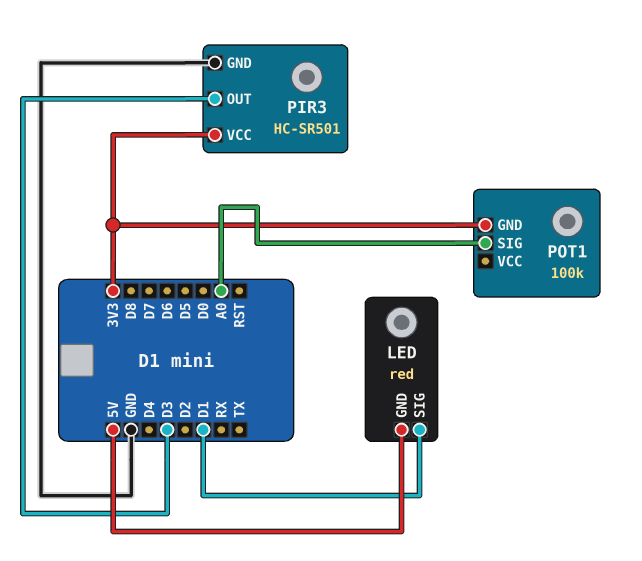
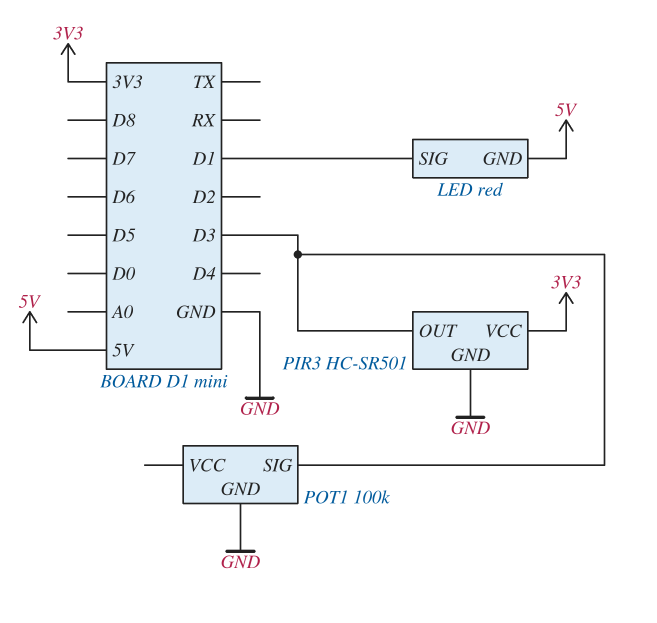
POT1 pin GND: 3V3 -> GND
POT1 pin SIG: A0 -> D3

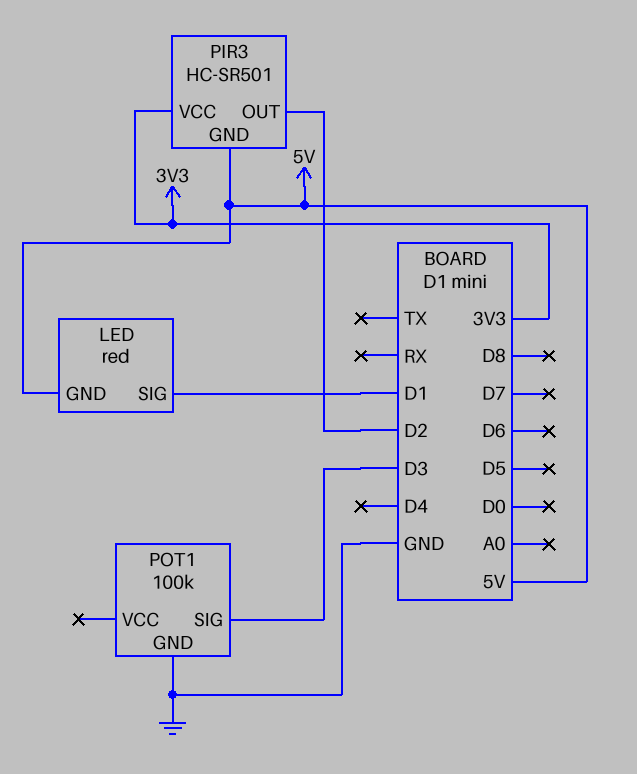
PIR3 pin GND: GND -> 5V
PIR3 pin OUT: D3 -> D2

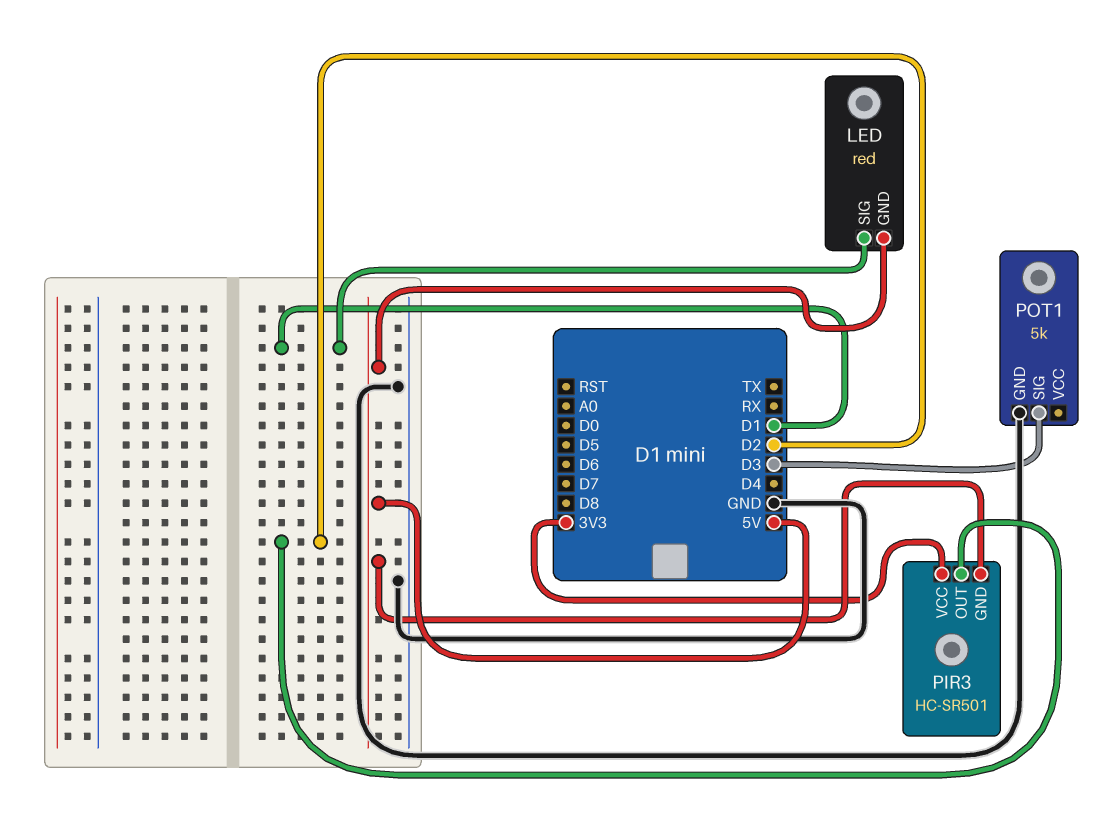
POT1: 100k -> 5k

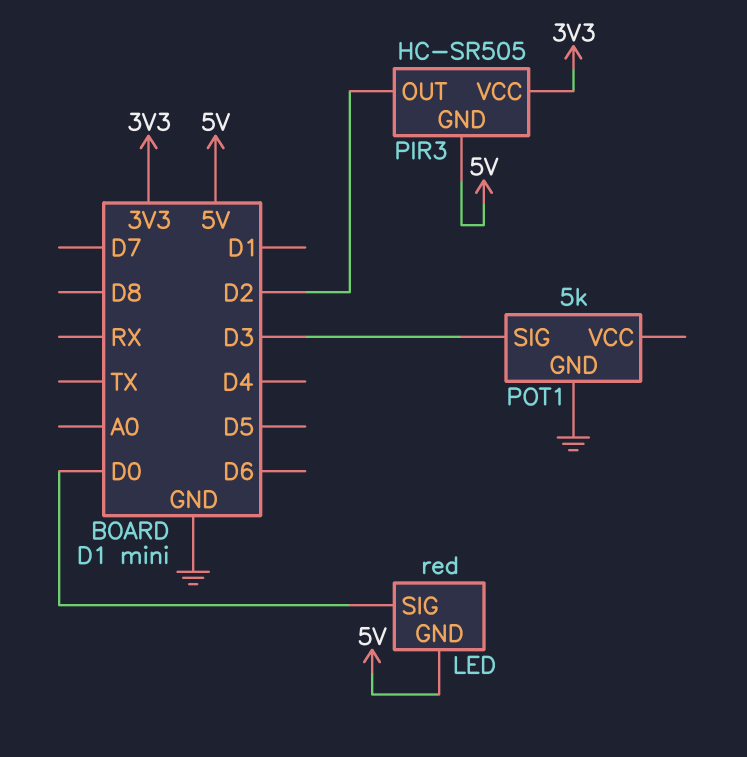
LED pin SIG: D1 -> D0
PIR3: HC-SR501 -> HC-SR505

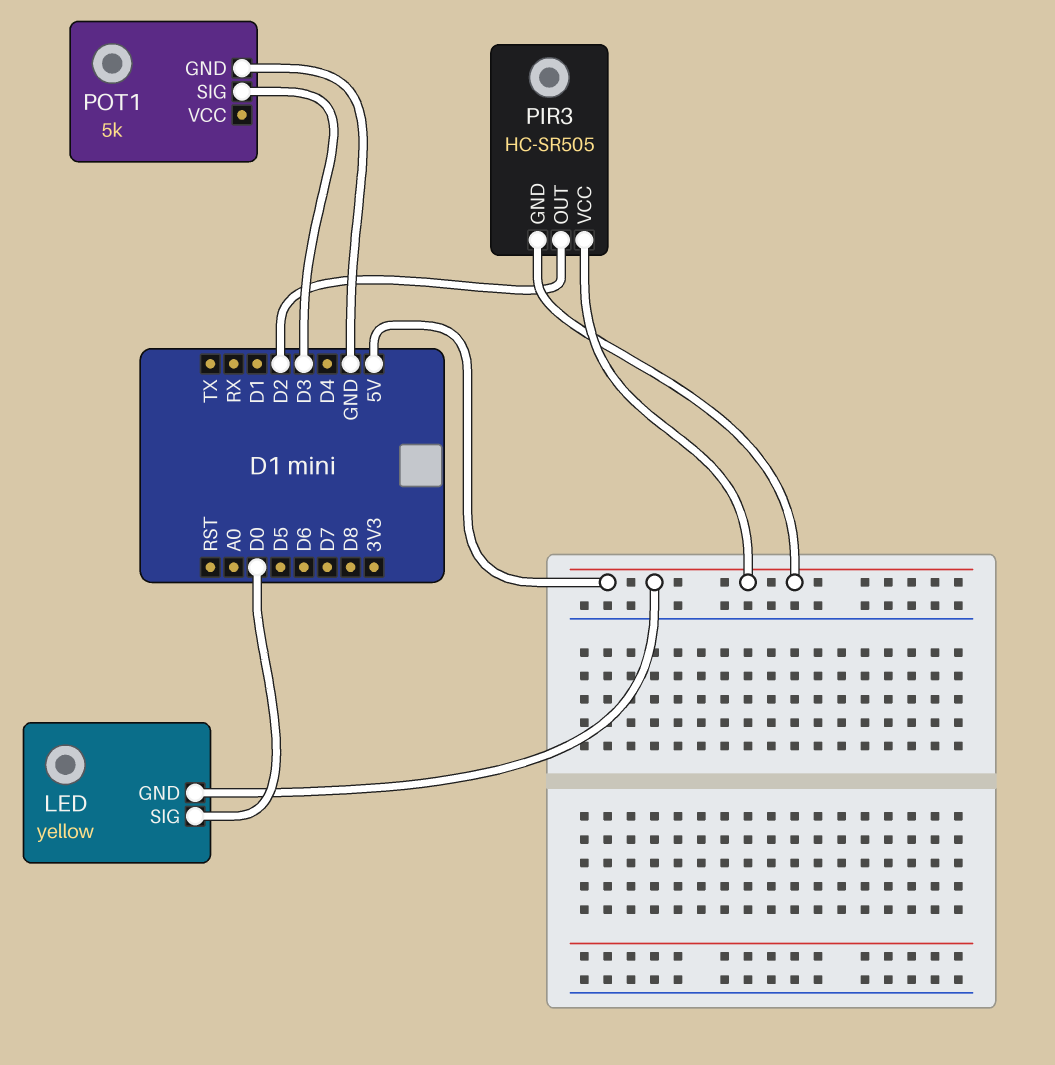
LED: red -> yellow
PIR3 pin VCC: 3V3 -> 5V

